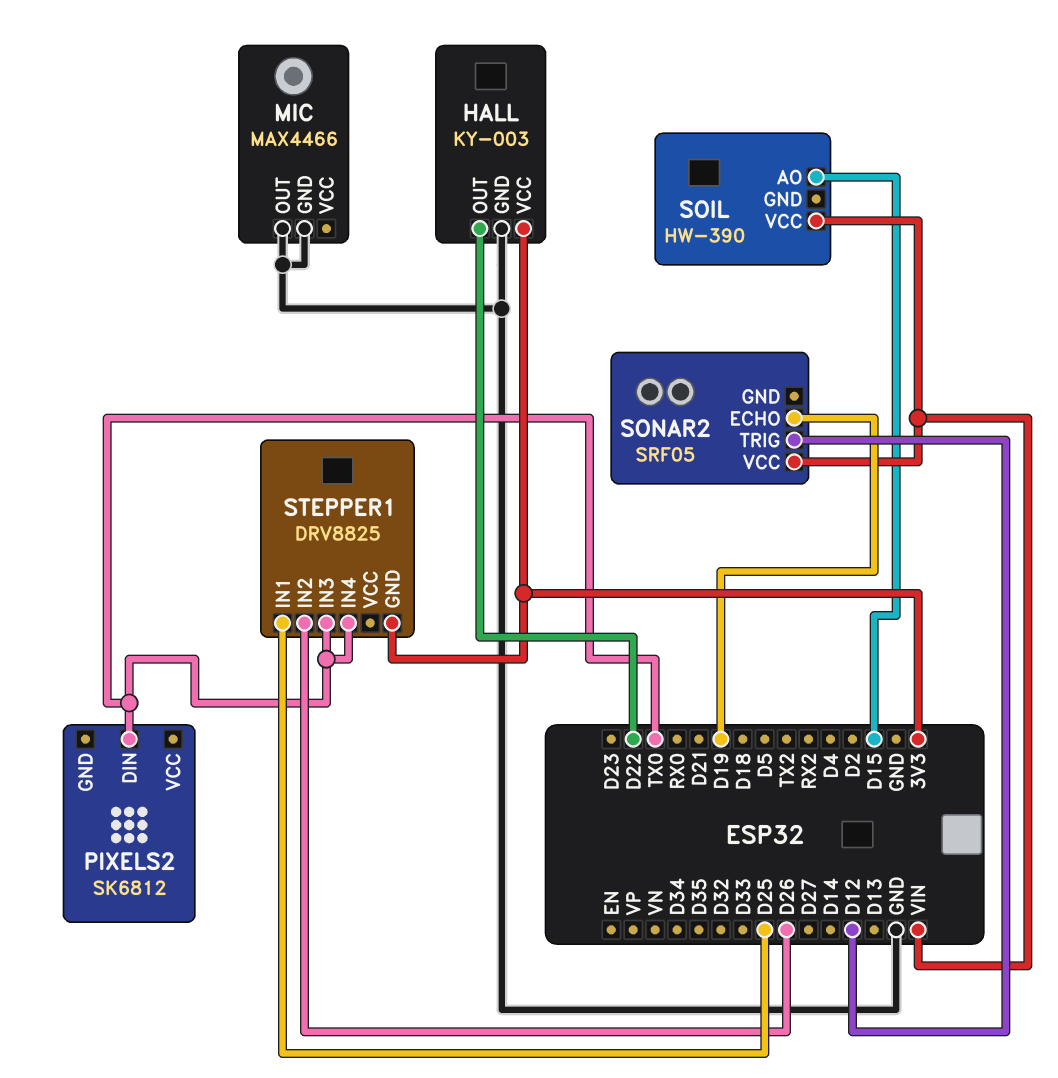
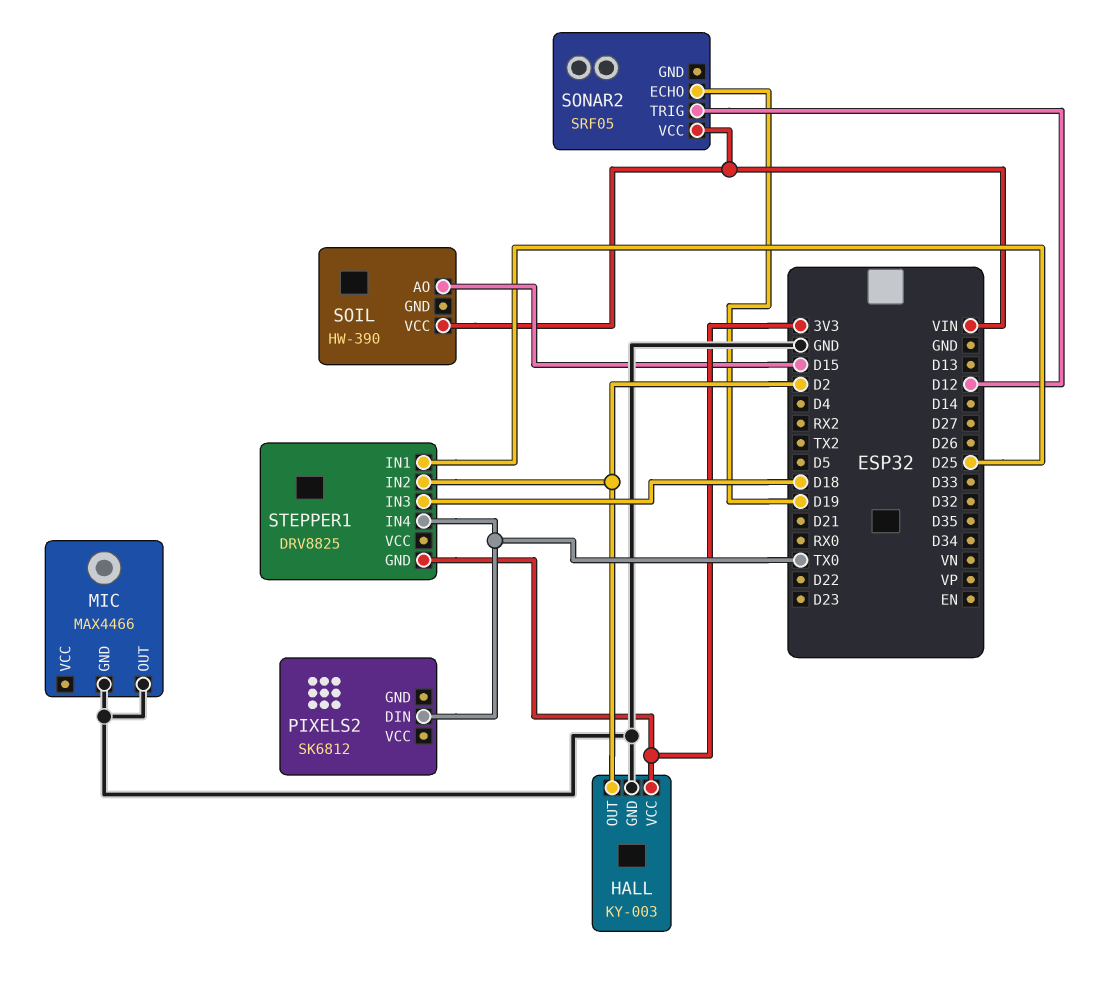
HALL pin OUT: D22 -> D2
STEPPER1 pin IN2: D26 -> D2
STEPPER1 pin IN3: TX0 -> D18

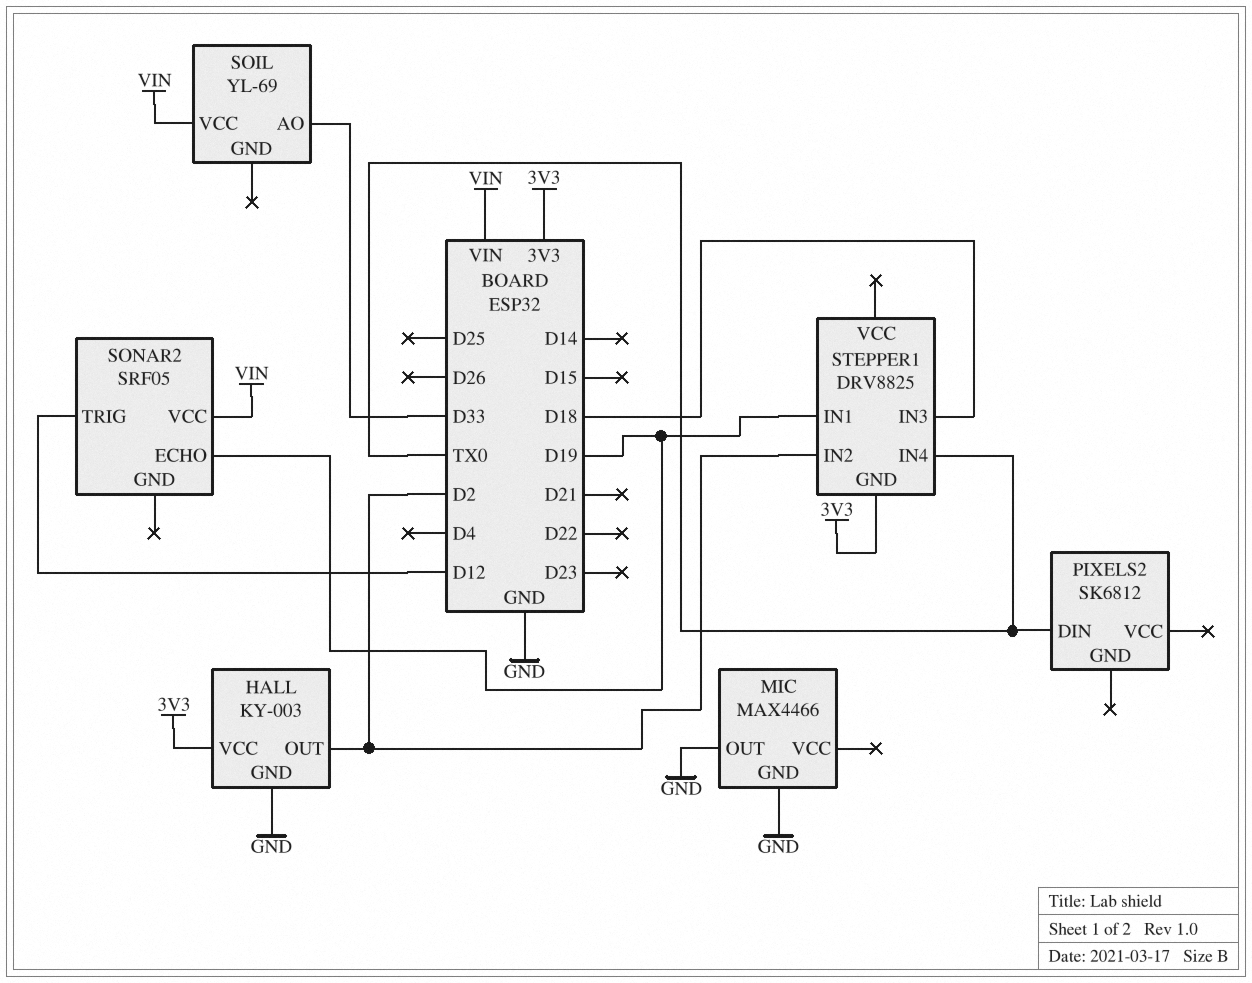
SOIL: HW-390 -> YL-69
SOIL pin AO: D15 -> D33
STEPPER1 pin IN1: D25 -> D19

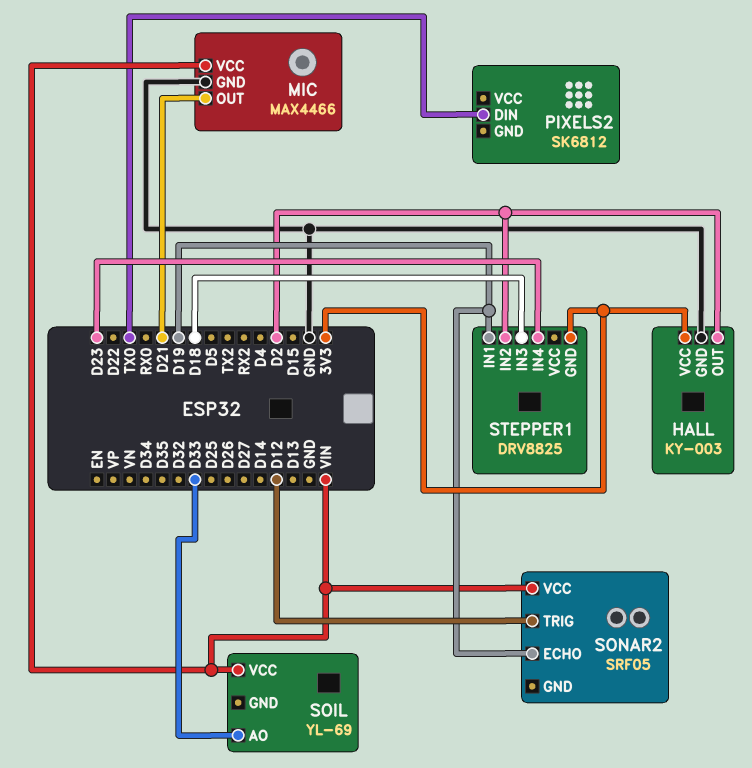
MIC pin OUT: GND -> D21
MIC pin VCC: none -> VIN
STEPPER1 pin IN4: TX0 -> D23

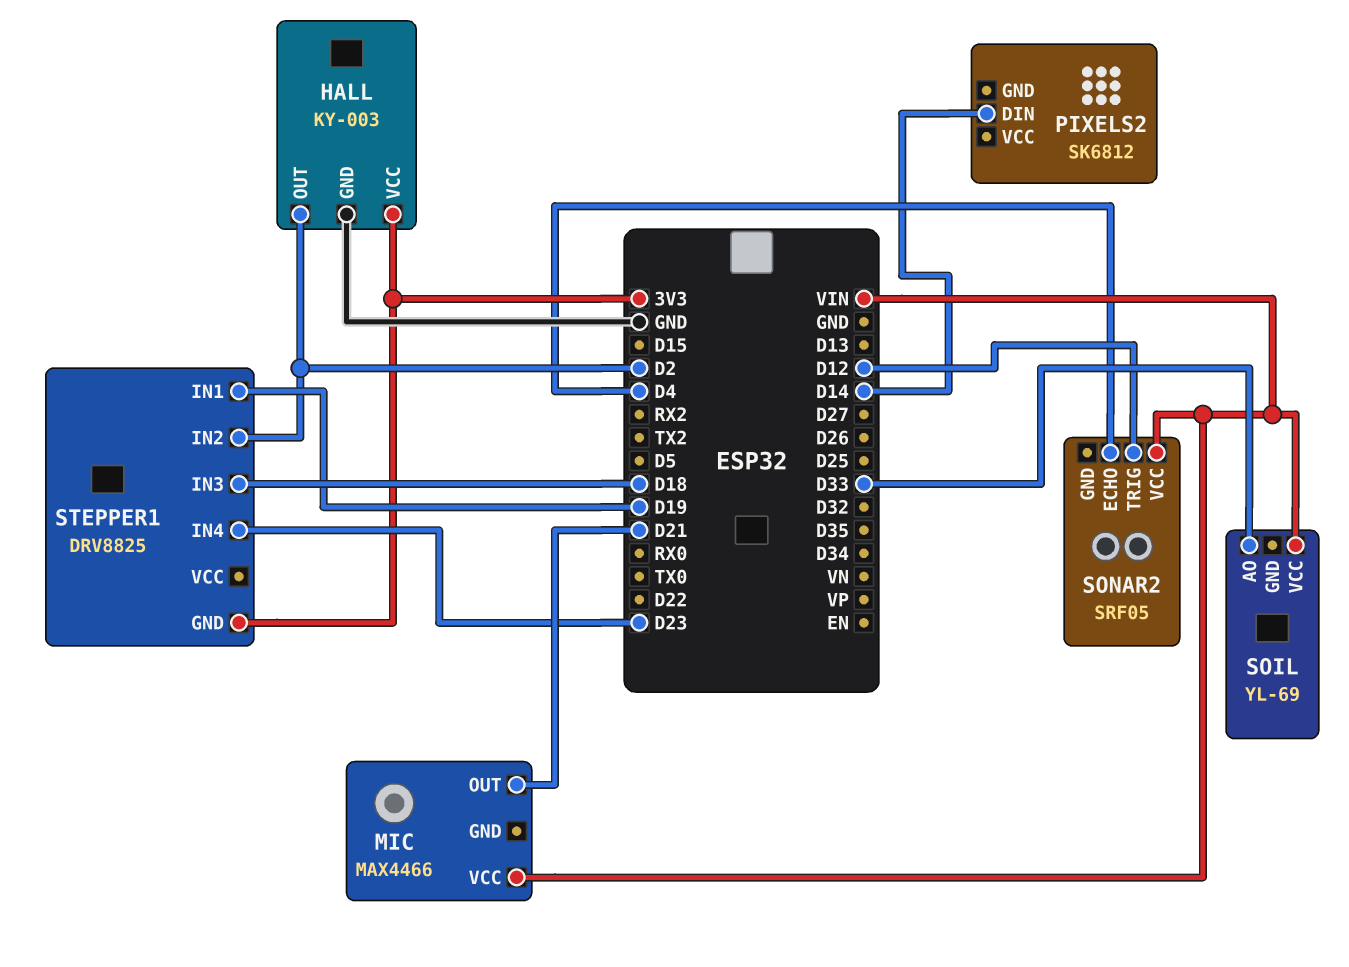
MIC pin GND: GND -> none
PIXELS2 pin DIN: TX0 -> D14
SONAR2 pin ECHO: D19 -> D4

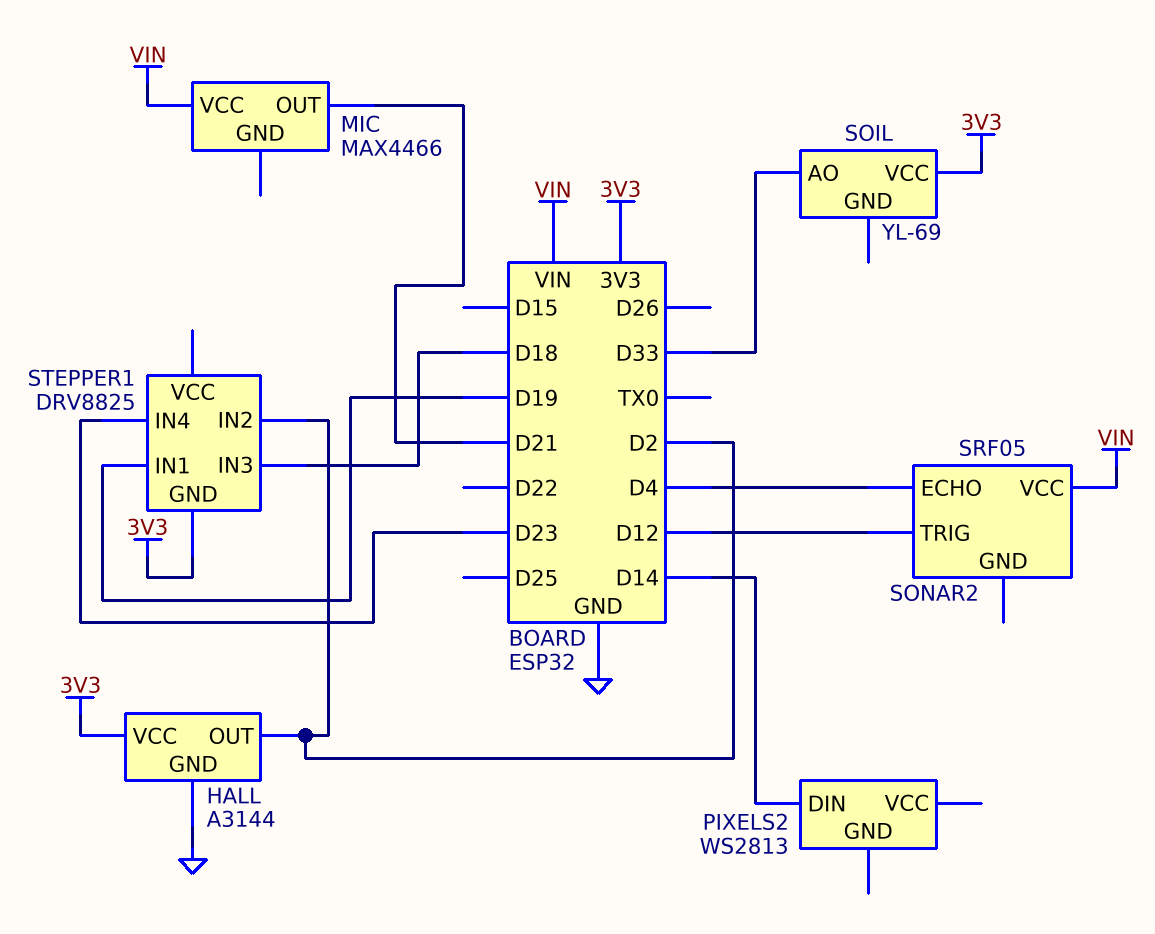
HALL: KY-003 -> A3144
PIXELS2: SK6812 -> WS2813
SOIL pin VCC: VIN -> 3V3

